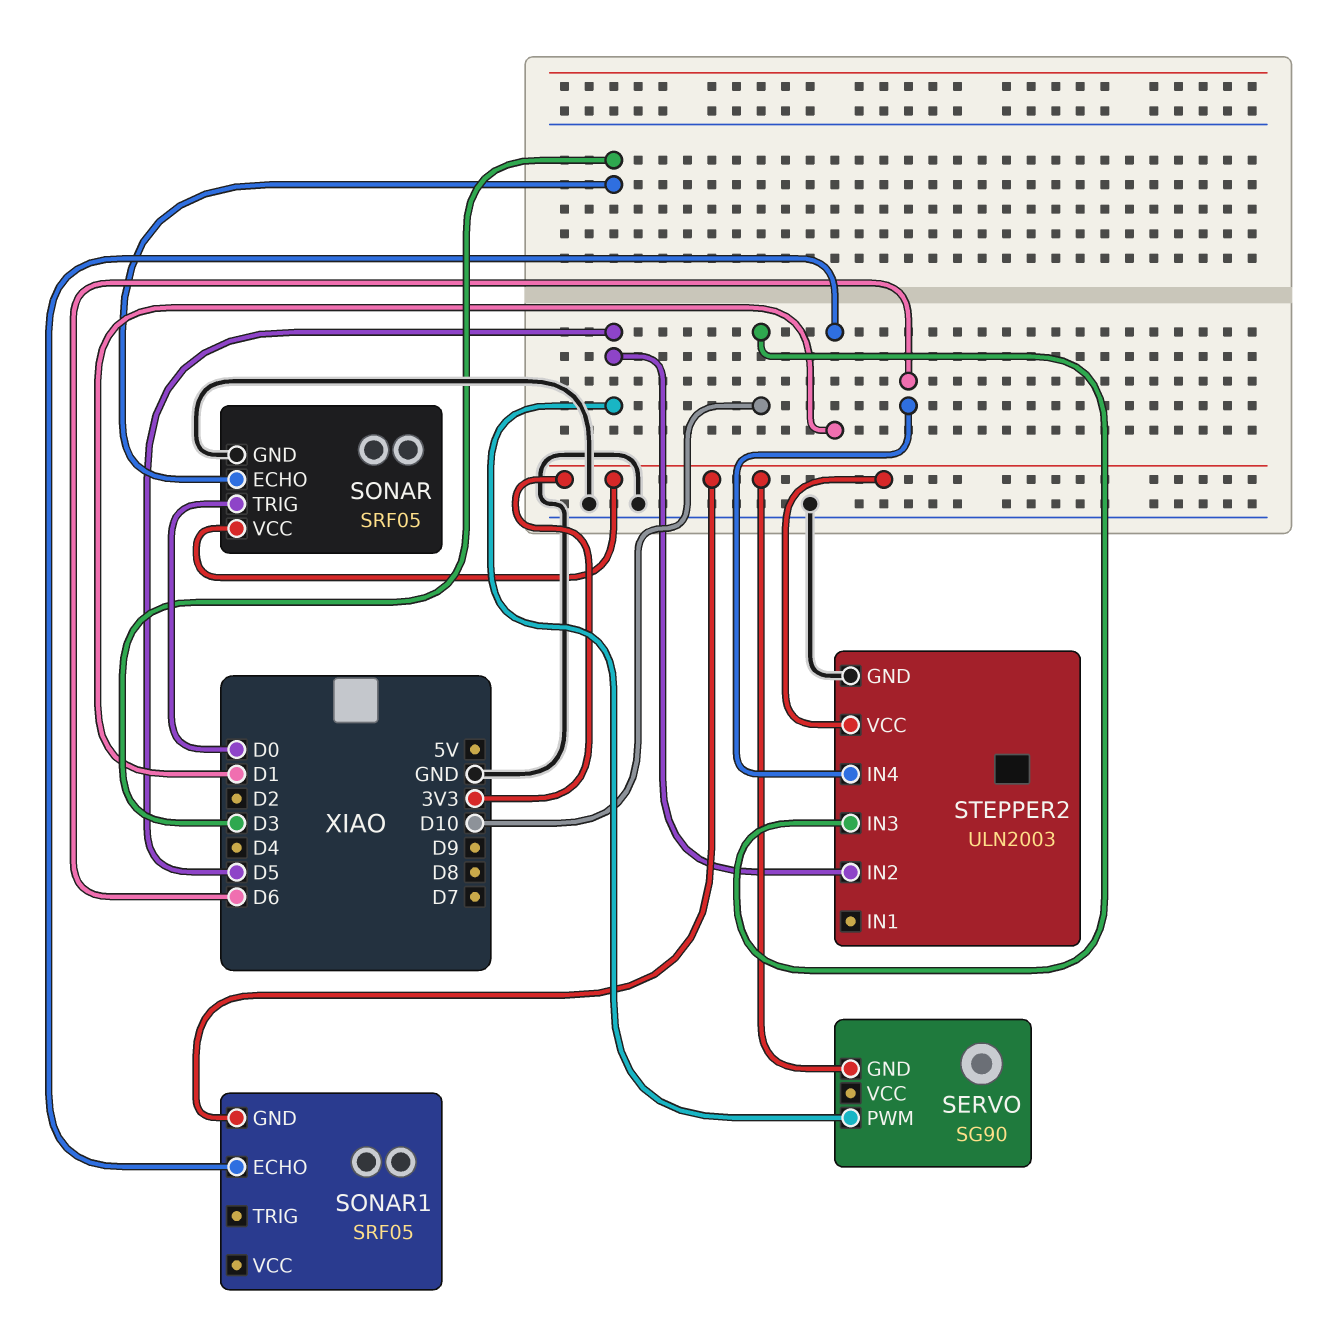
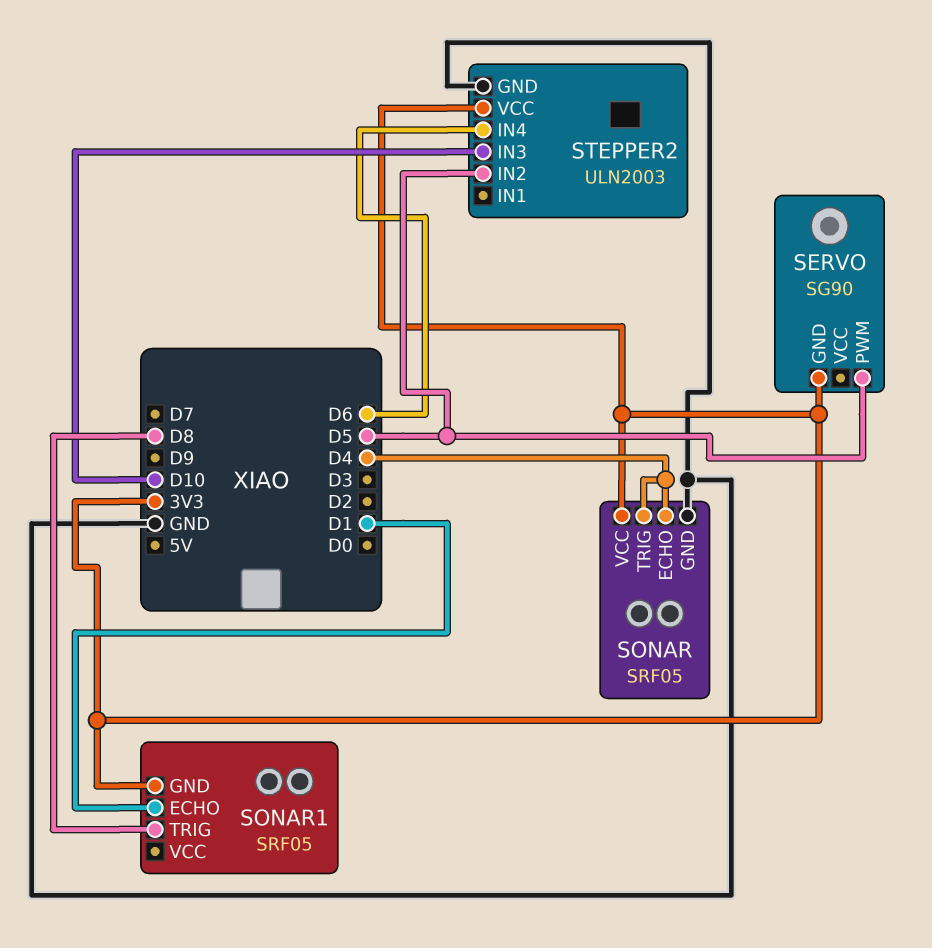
SONAR pin ECHO: D3 -> D4
SONAR pin TRIG: D0 -> D4
SONAR1 pin TRIG: none -> D8

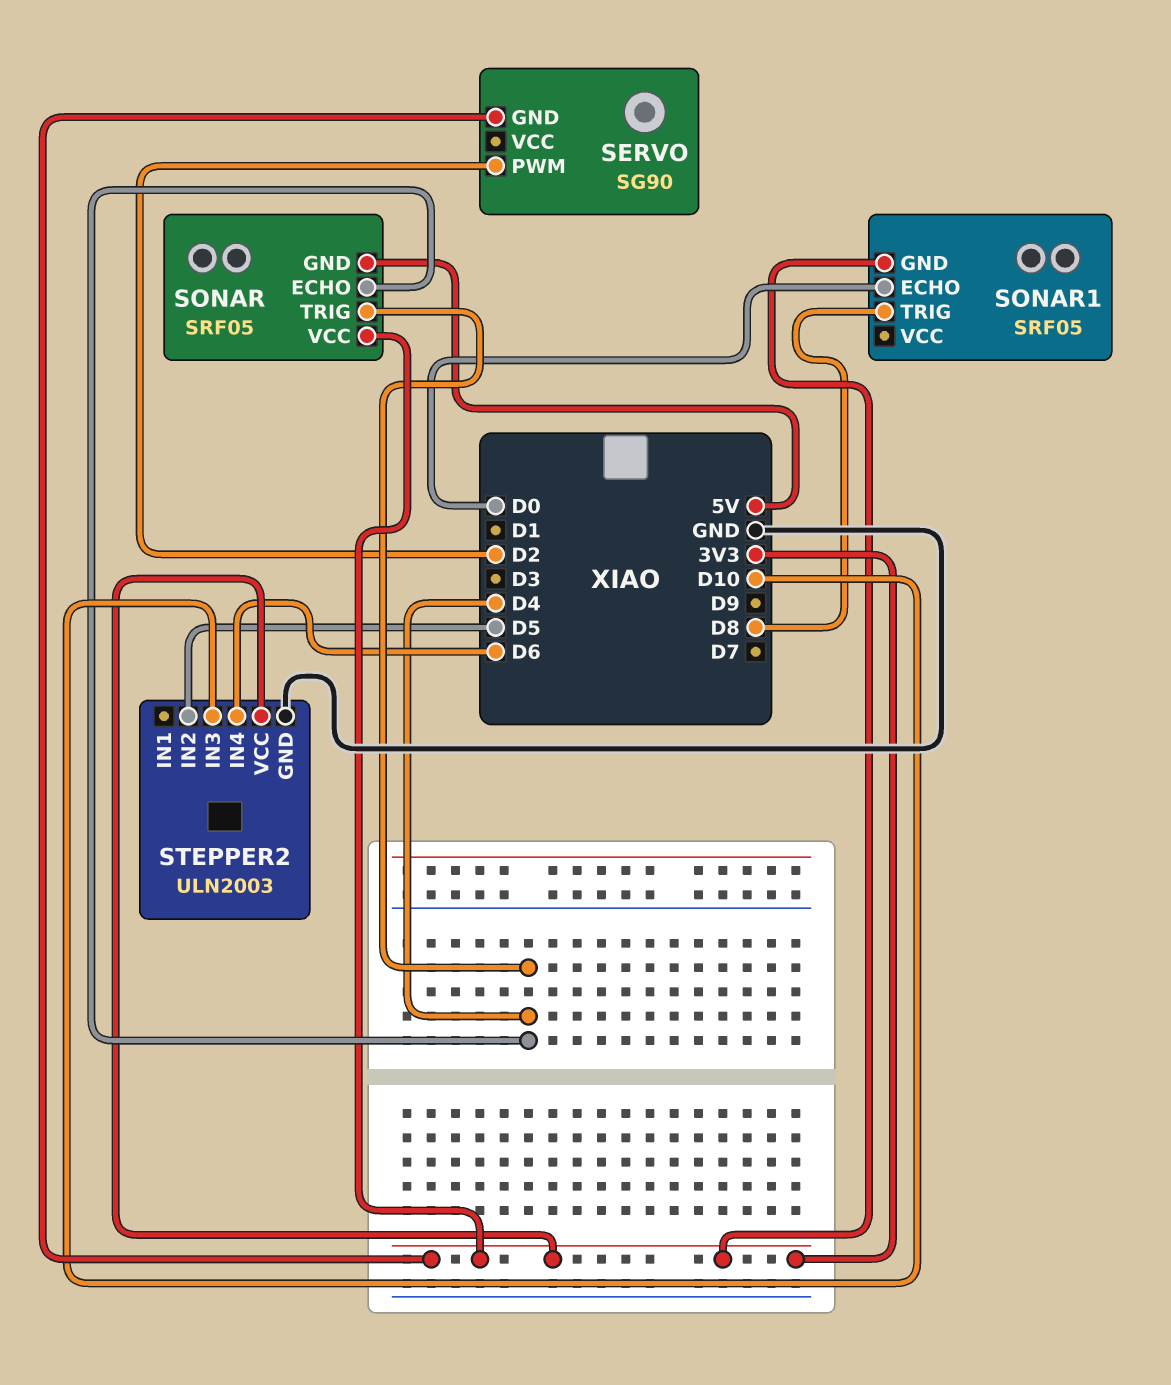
SERVO pin PWM: D5 -> D2
SONAR pin GND: GND -> 5V
SONAR1 pin ECHO: D1 -> D0

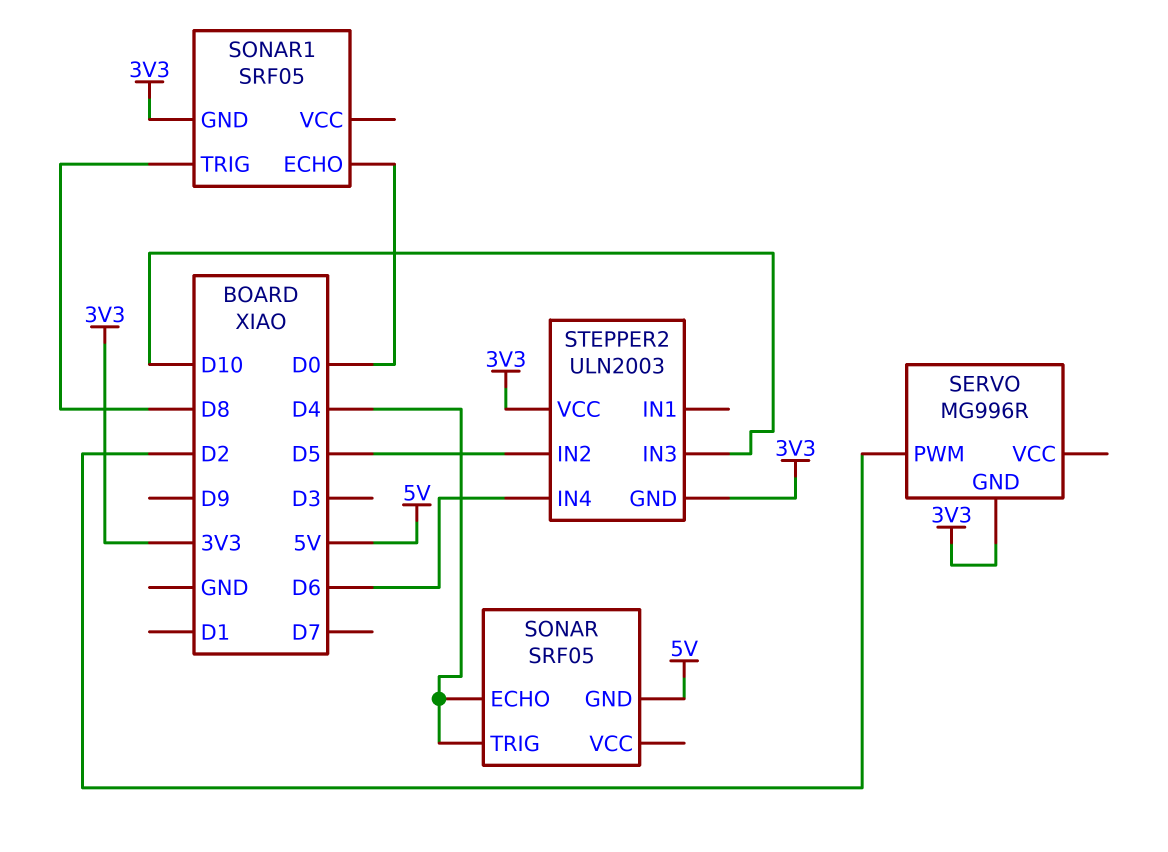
SERVO: SG90 -> MG996R
SONAR pin VCC: 3V3 -> none
STEPPER2 pin GND: GND -> 3V3

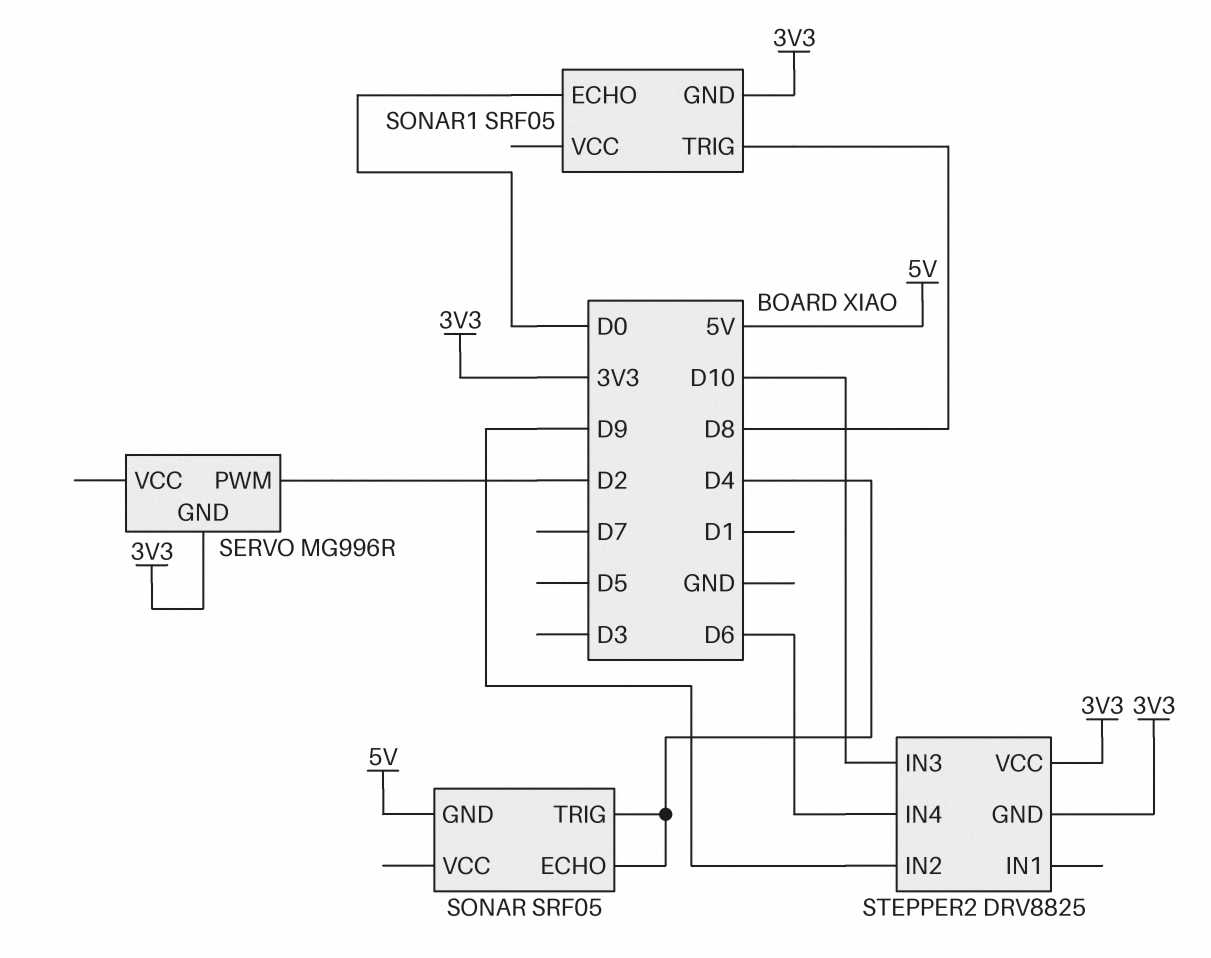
STEPPER2: ULN2003 -> DRV8825
STEPPER2 pin IN2: D5 -> D9

